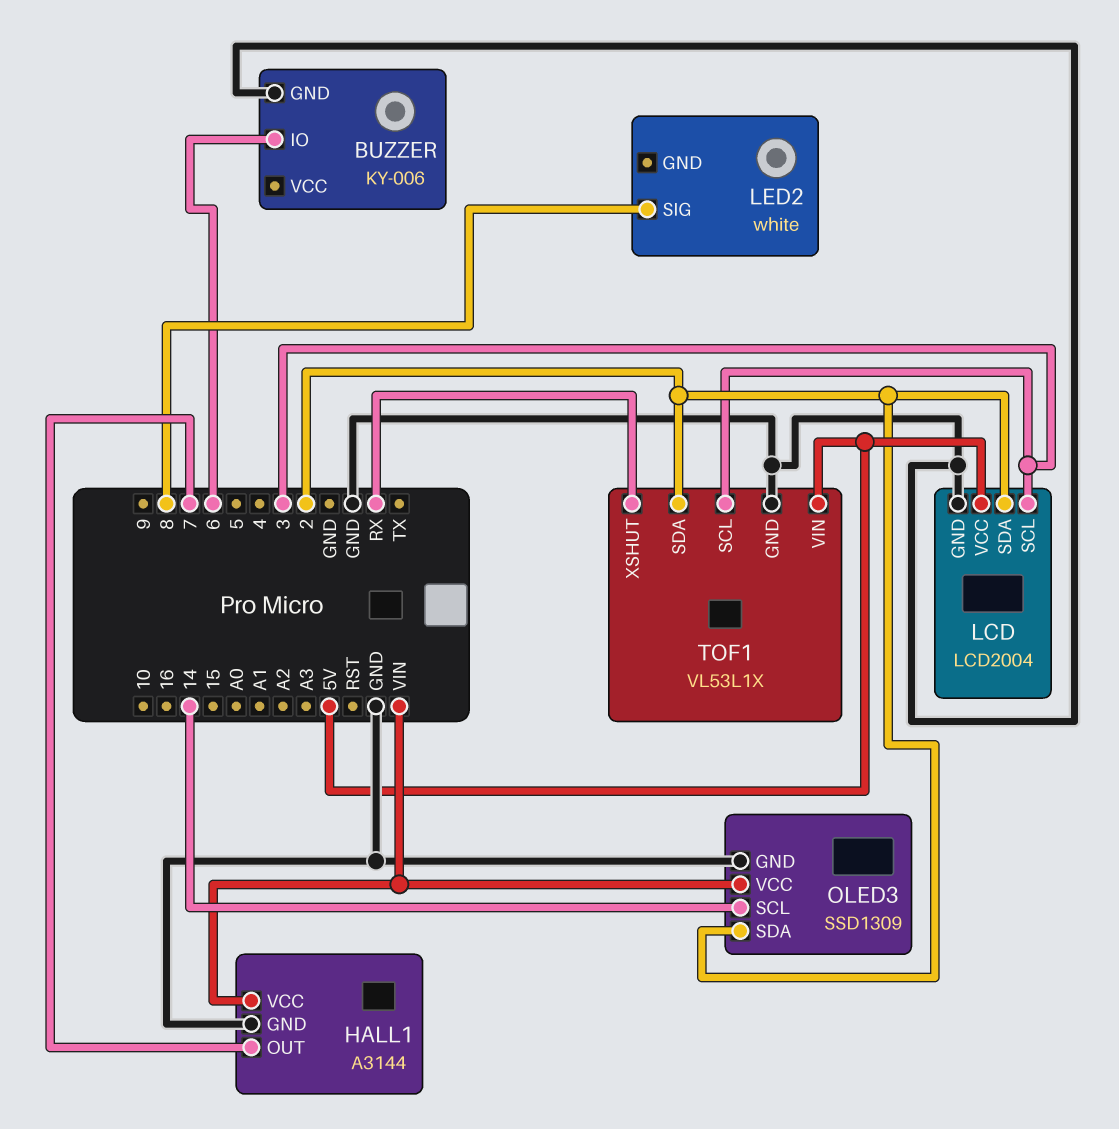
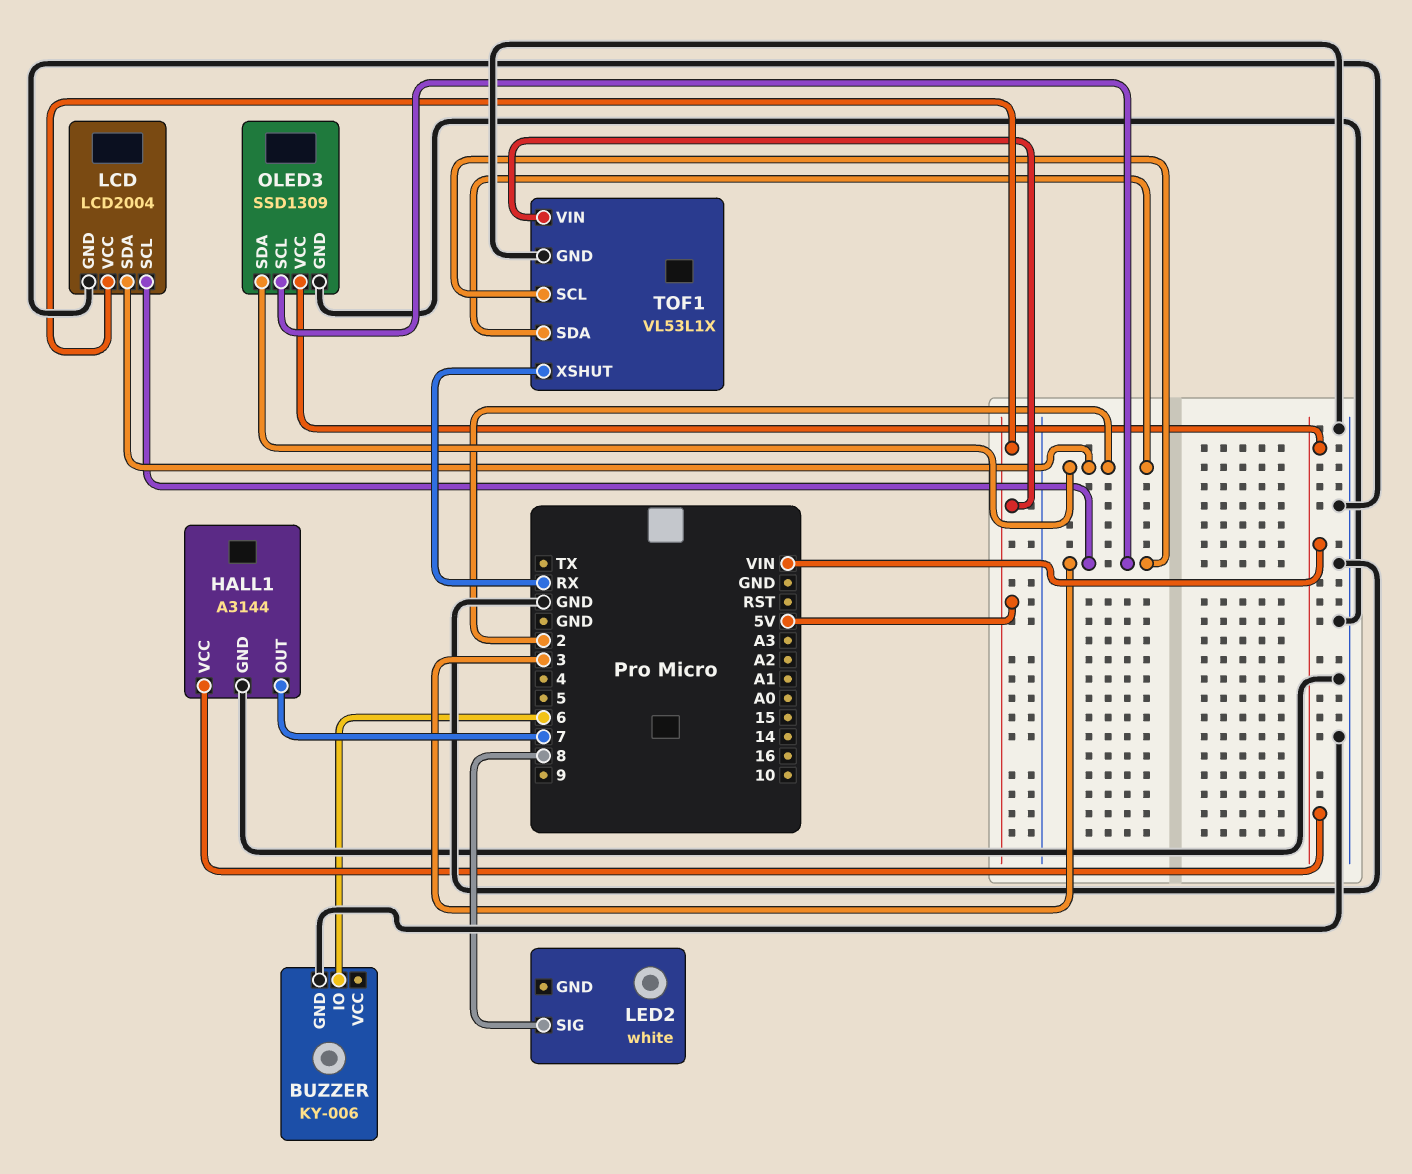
OLED3 pin SCL: 14 -> 3

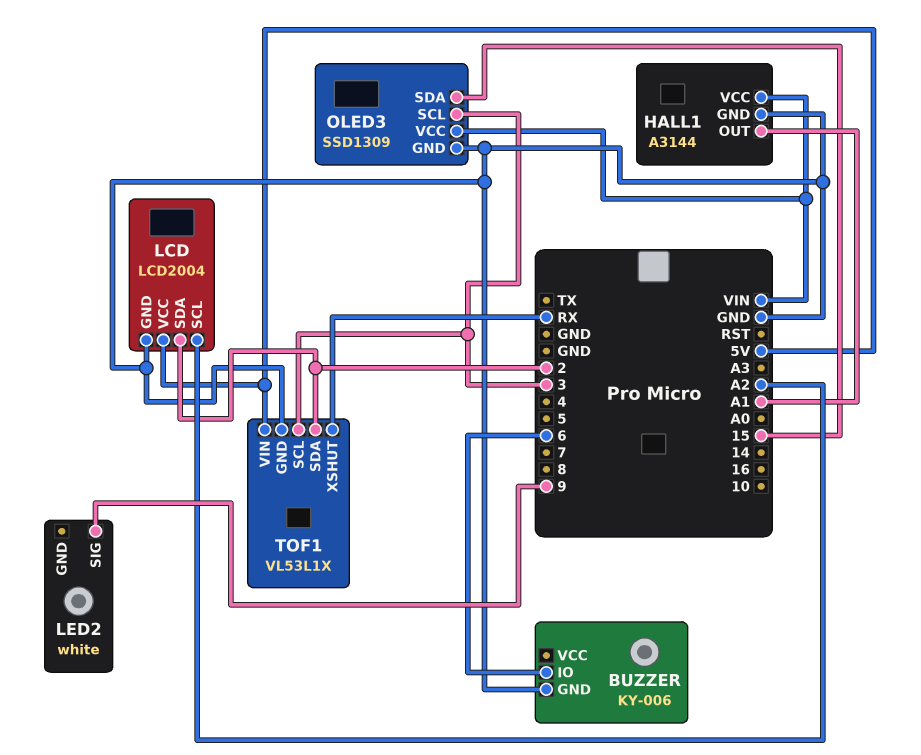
HALL1 pin OUT: 7 -> A1
LCD pin SCL: 3 -> A2
LED2 pin SIG: 8 -> 9
OLED3 pin SDA: 2 -> 15

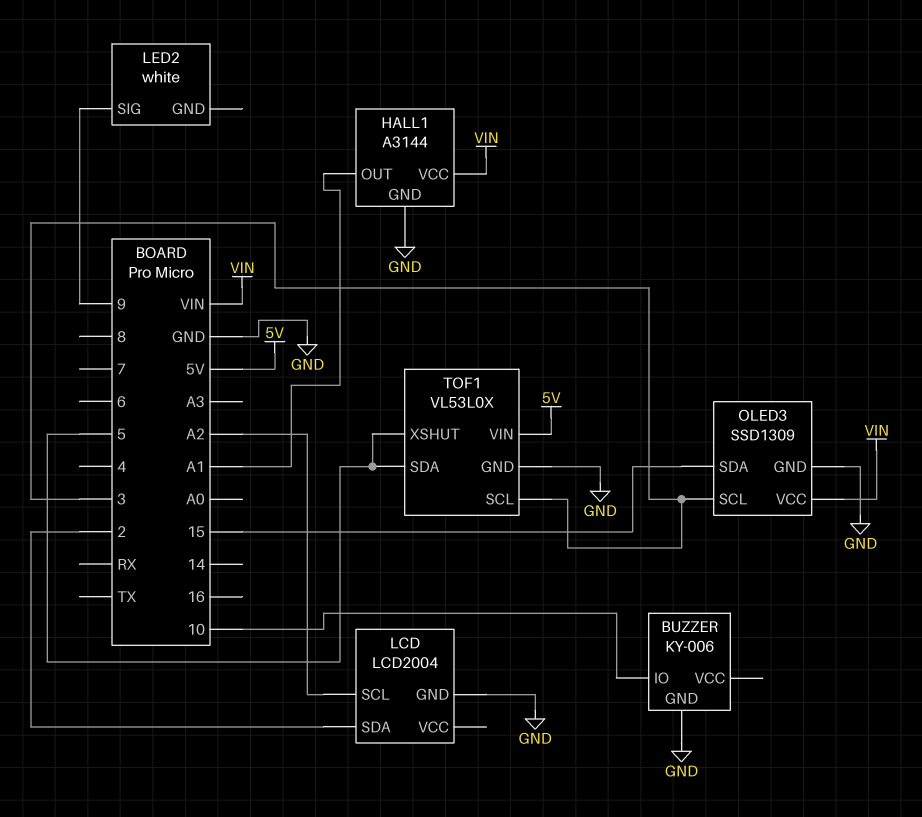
BUZZER pin IO: 6 -> 10
LCD pin VCC: 5V -> none
TOF1: VL53L1X -> VL53L0X
TOF1 pin SDA: 2 -> 5
TOF1 pin XSHUT: RX -> 5

